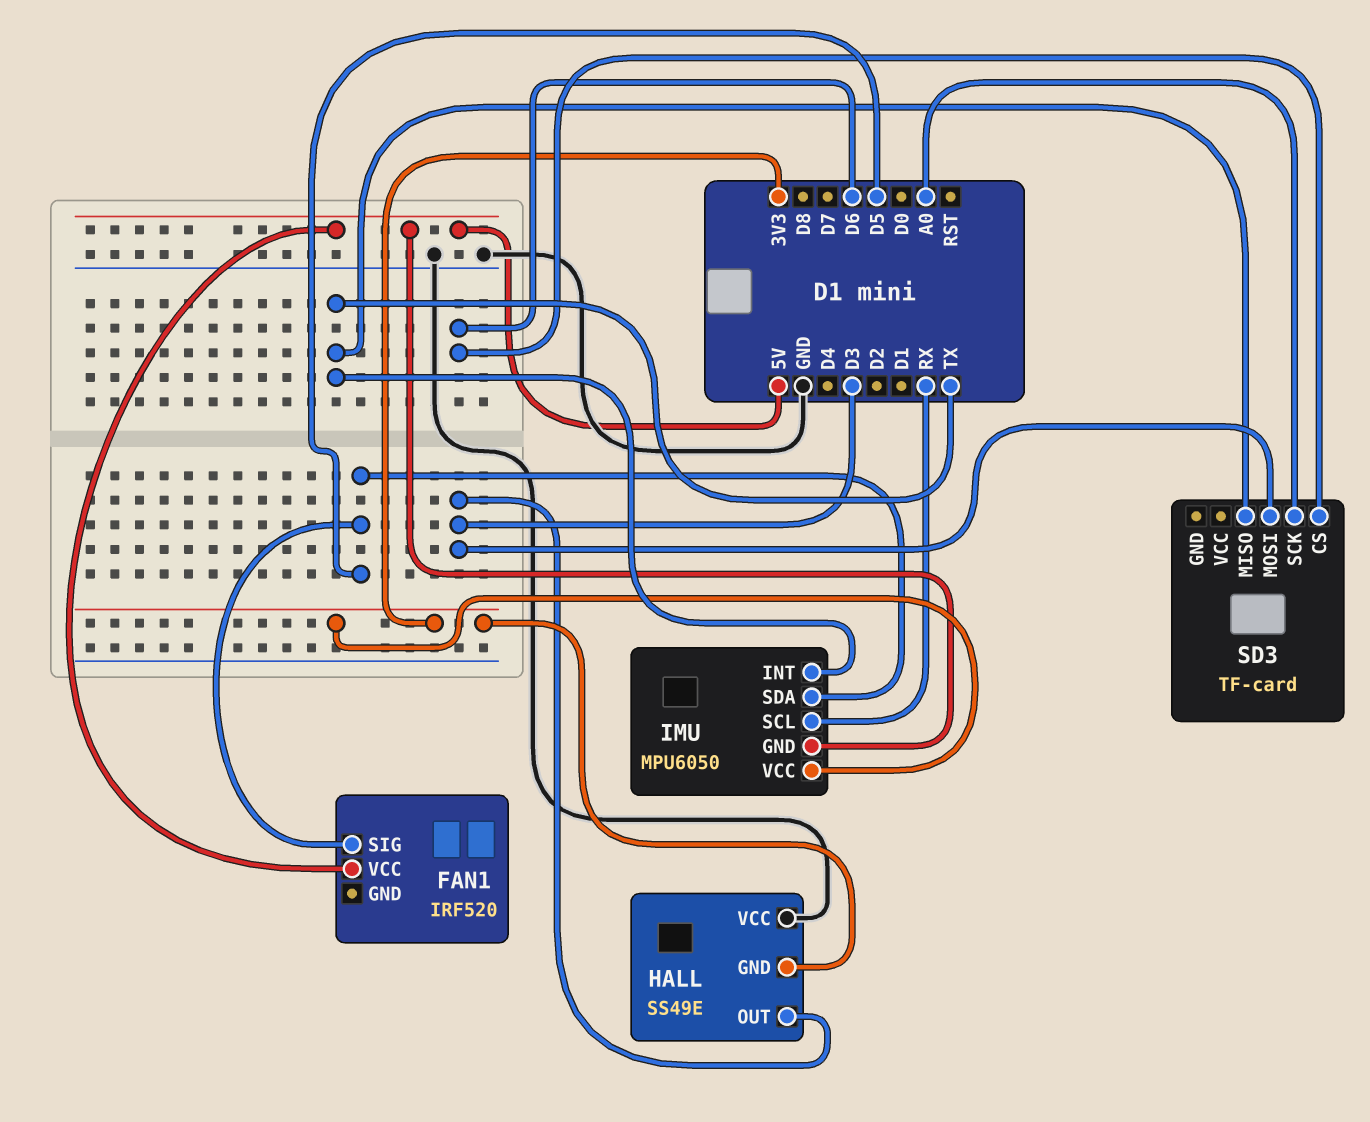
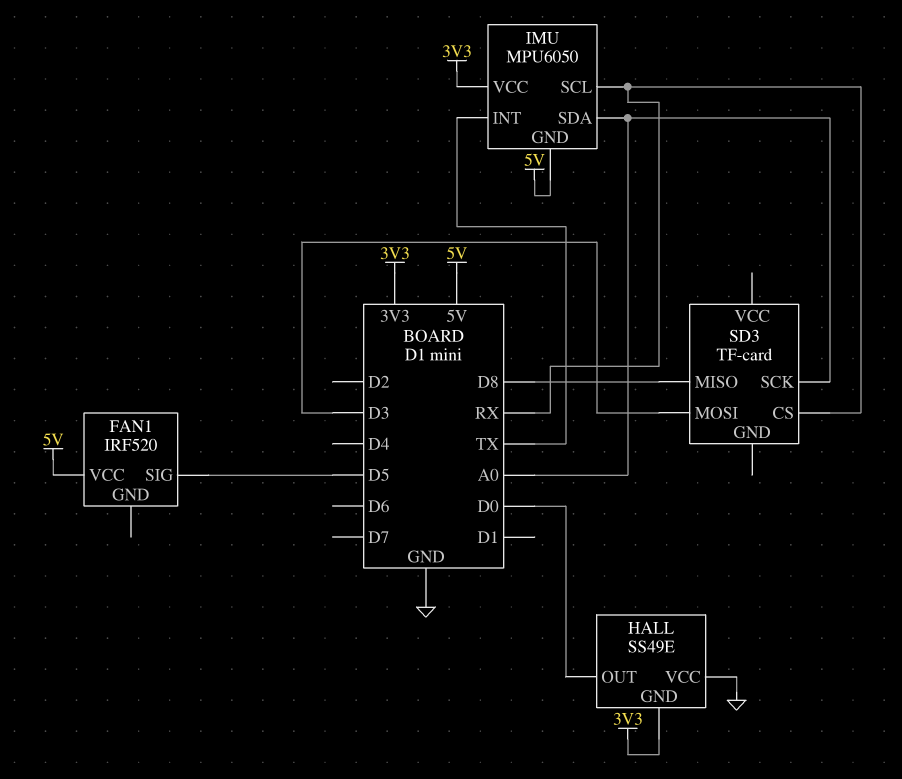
HALL pin OUT: D3 -> D0
IMU pin SDA: D5 -> A0
SD3 pin CS: D6 -> RX
SD3 pin MISO: TX -> D8

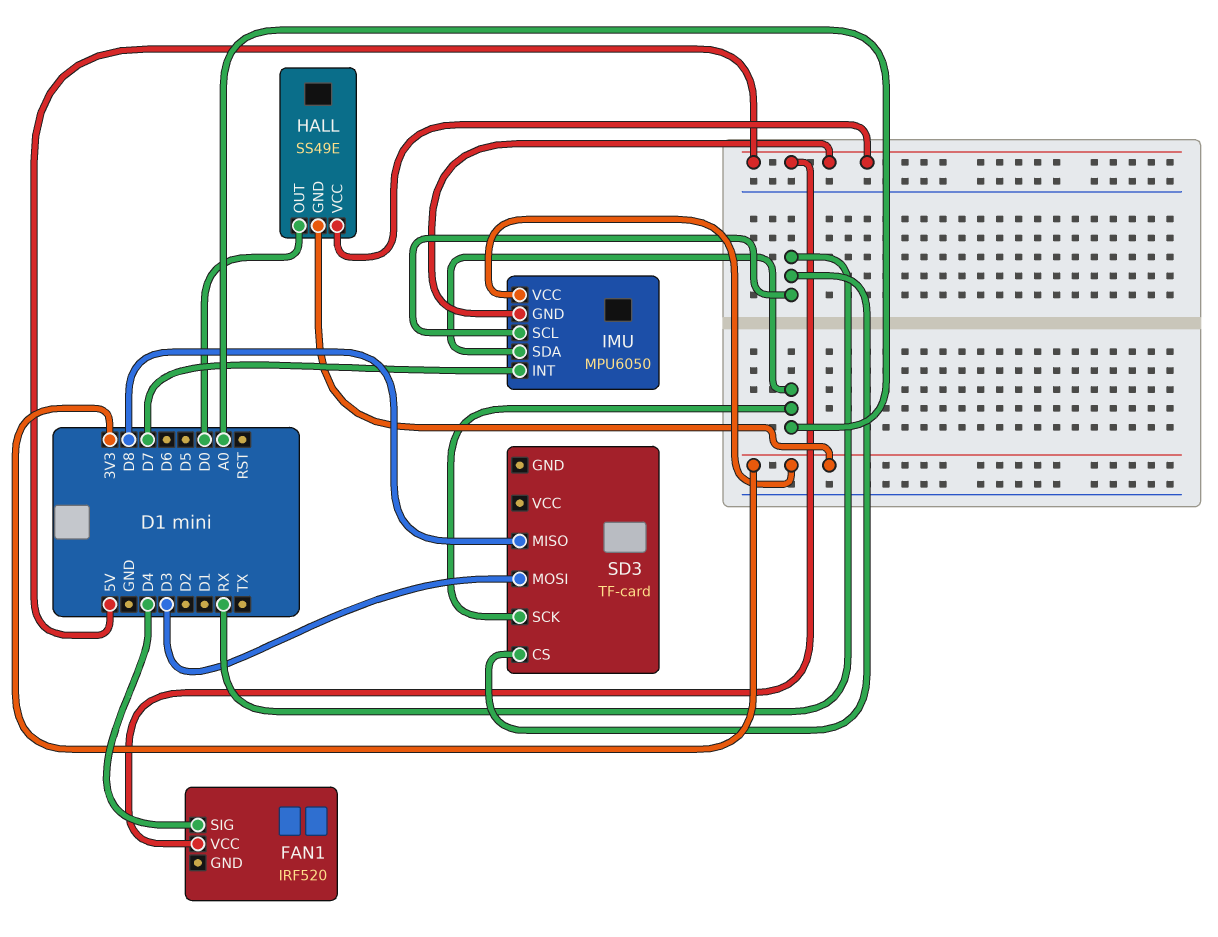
FAN1 pin SIG: D5 -> D4
HALL pin VCC: GND -> 5V
IMU pin INT: TX -> D7

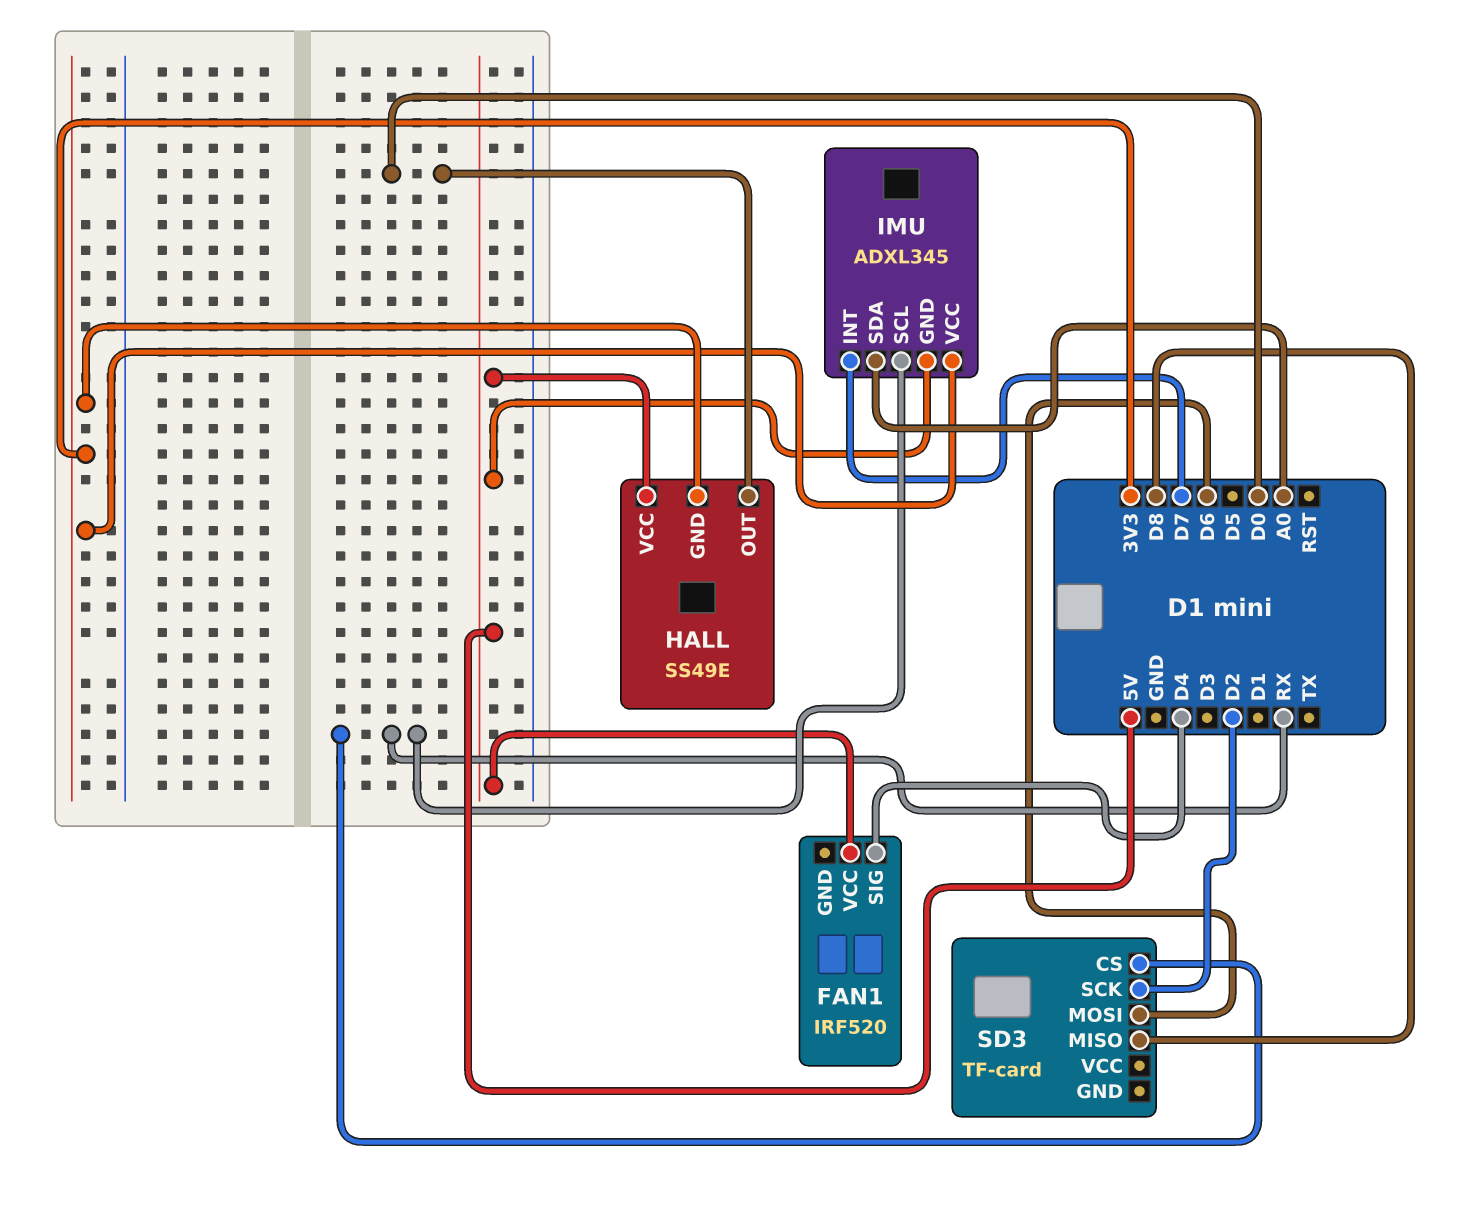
IMU: MPU6050 -> ADXL345
SD3 pin MOSI: D3 -> D6
SD3 pin SCK: A0 -> D2

